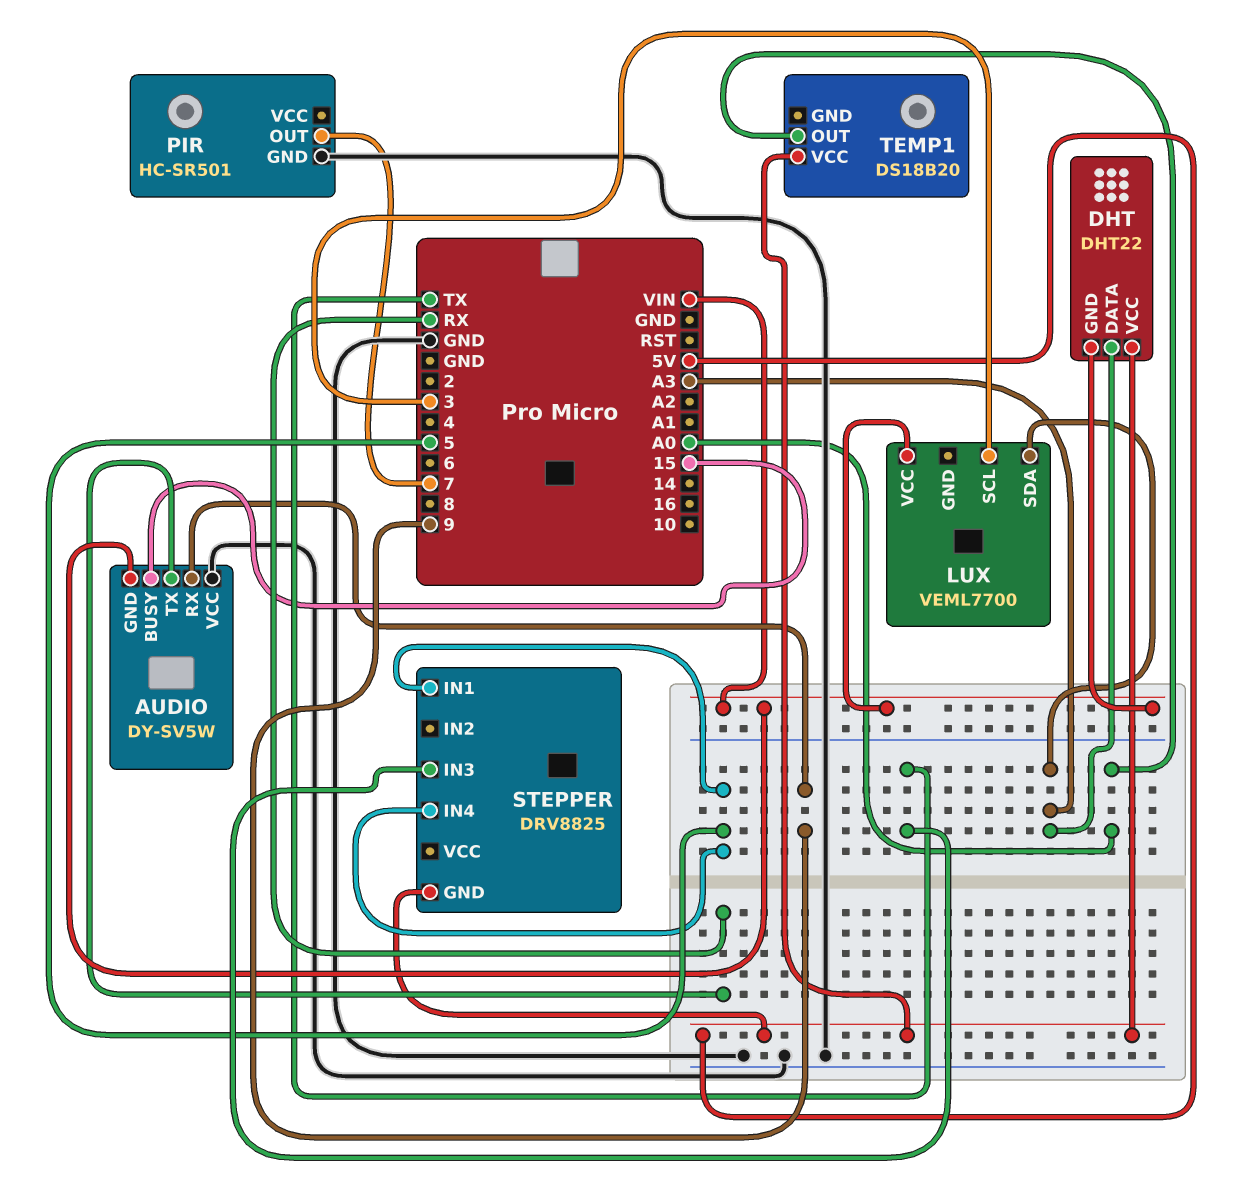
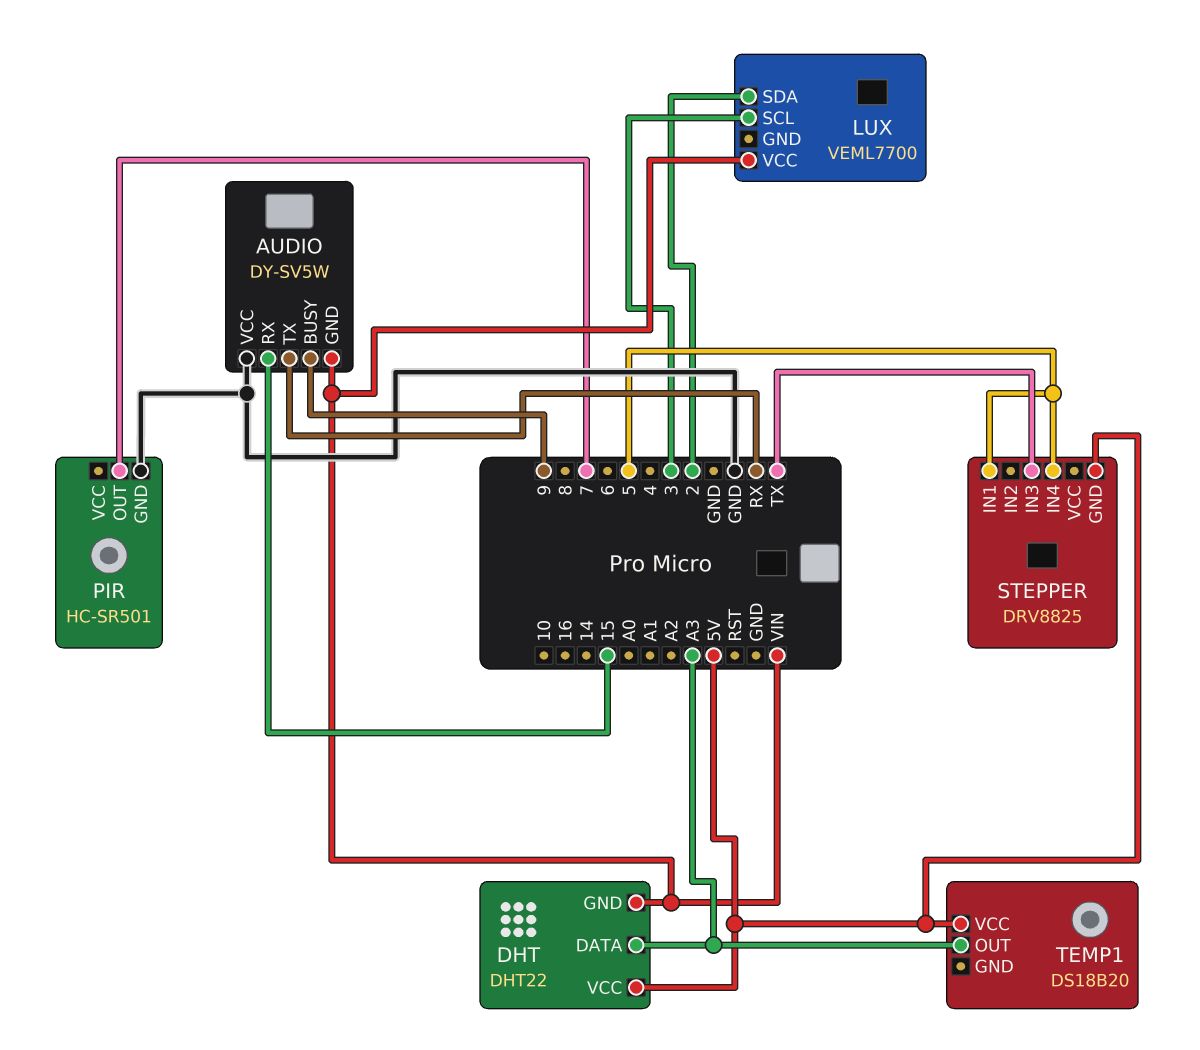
AUDIO pin BUSY: 15 -> 9
AUDIO pin RX: 9 -> 15
LUX pin SDA: A3 -> 2
TEMP1 pin OUT: A0 -> A3

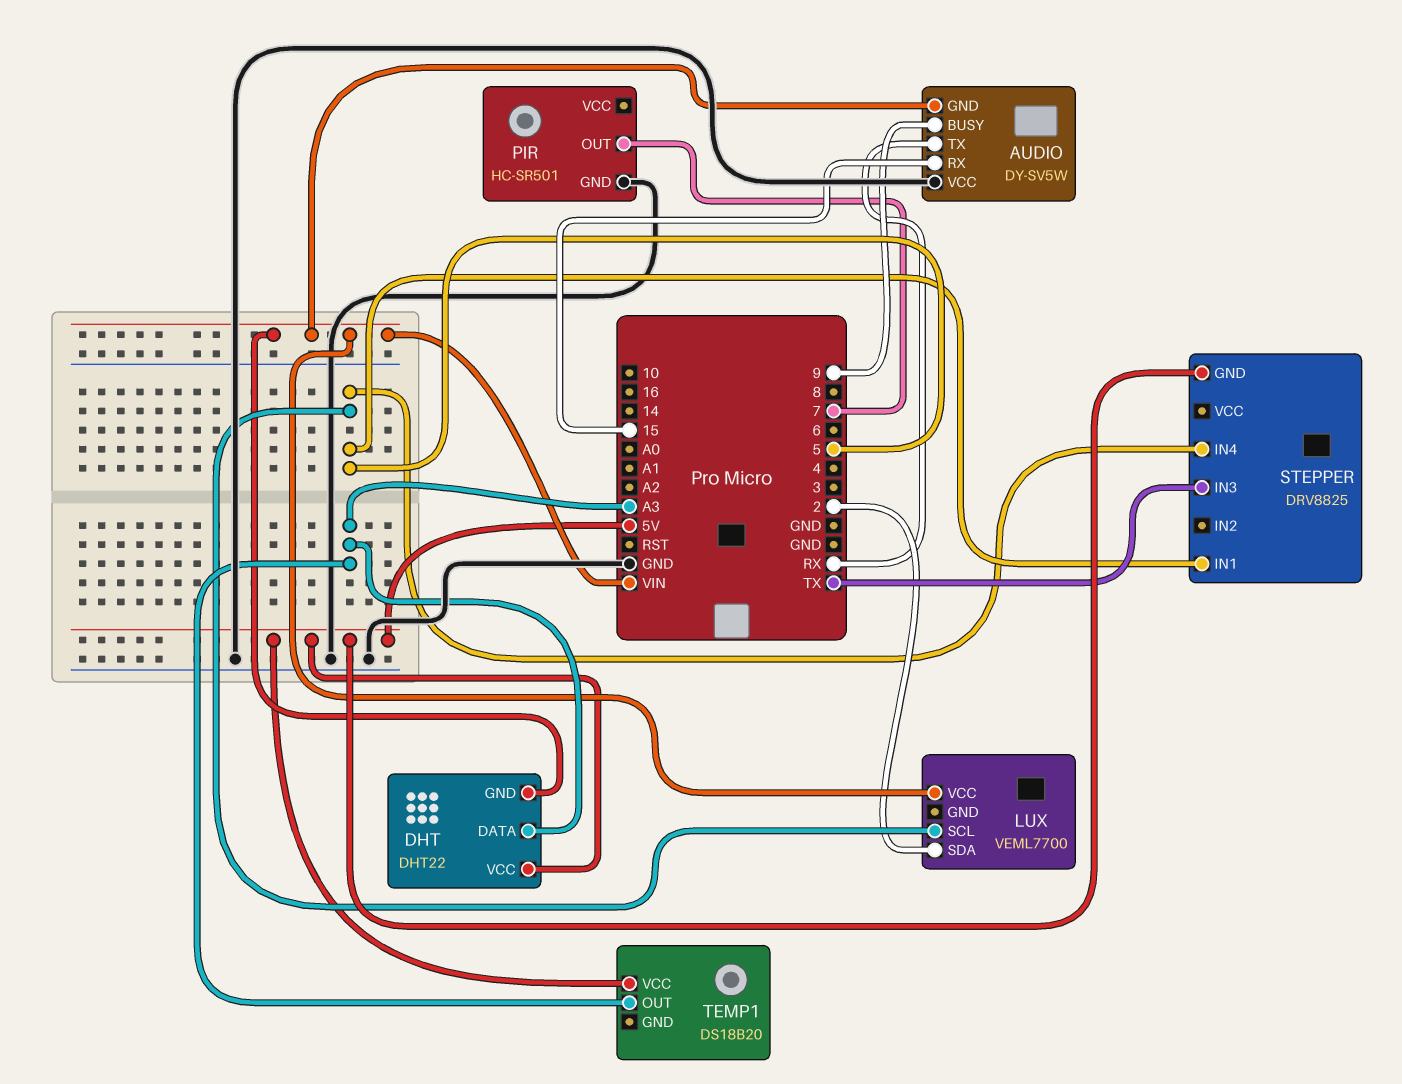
LUX pin SCL: 3 -> 5

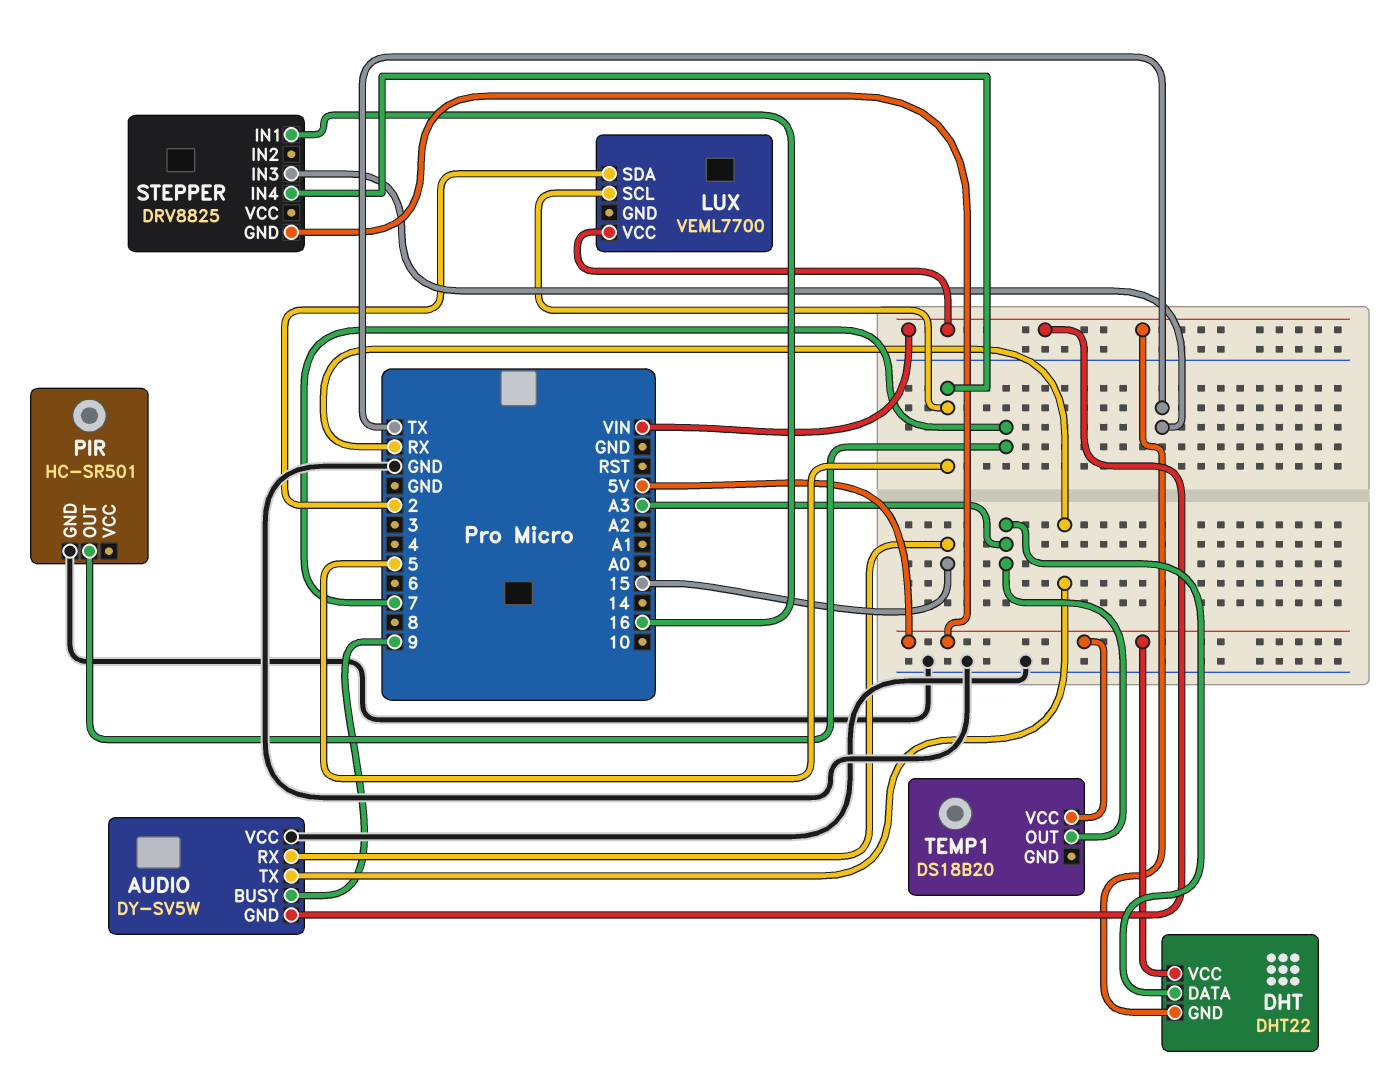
STEPPER pin IN1: 5 -> 16

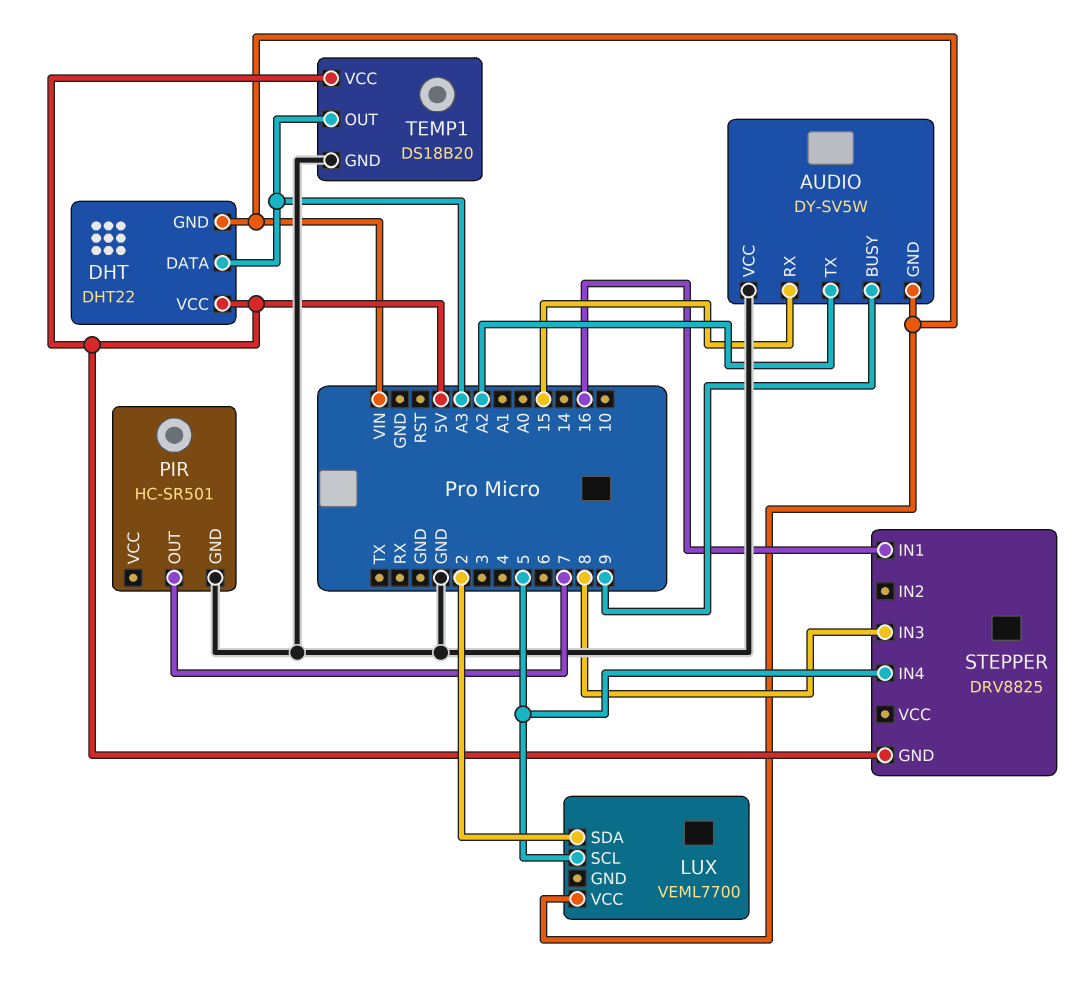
AUDIO pin TX: RX -> A2
STEPPER pin IN3: TX -> 8
TEMP1 pin GND: none -> GND

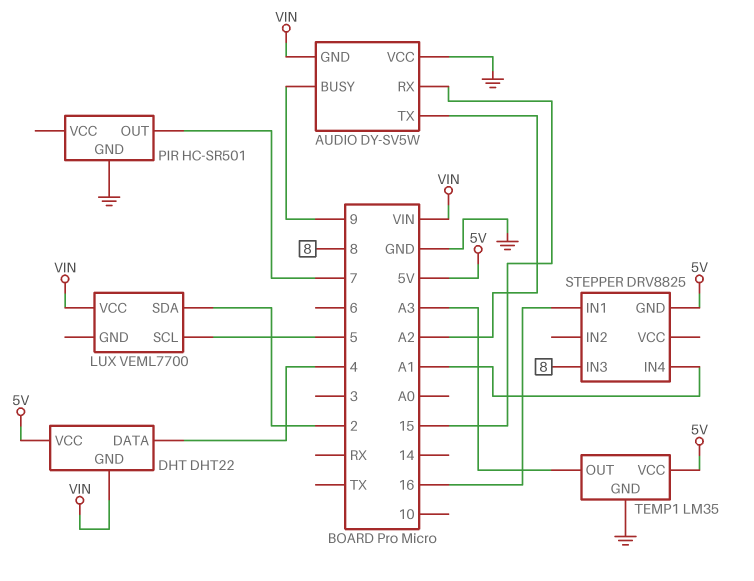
DHT pin DATA: A3 -> 4
STEPPER pin IN4: 5 -> A1
TEMP1: DS18B20 -> LM35

